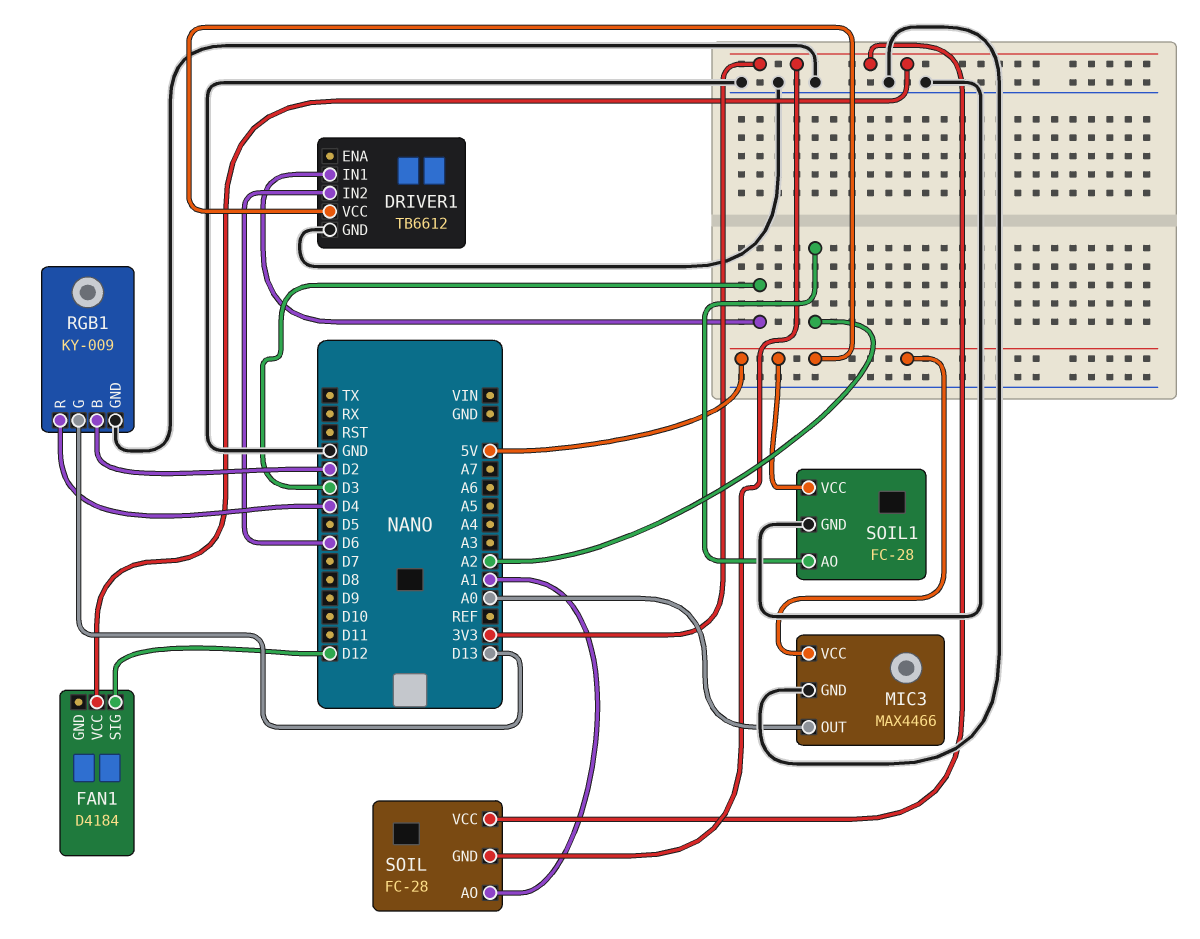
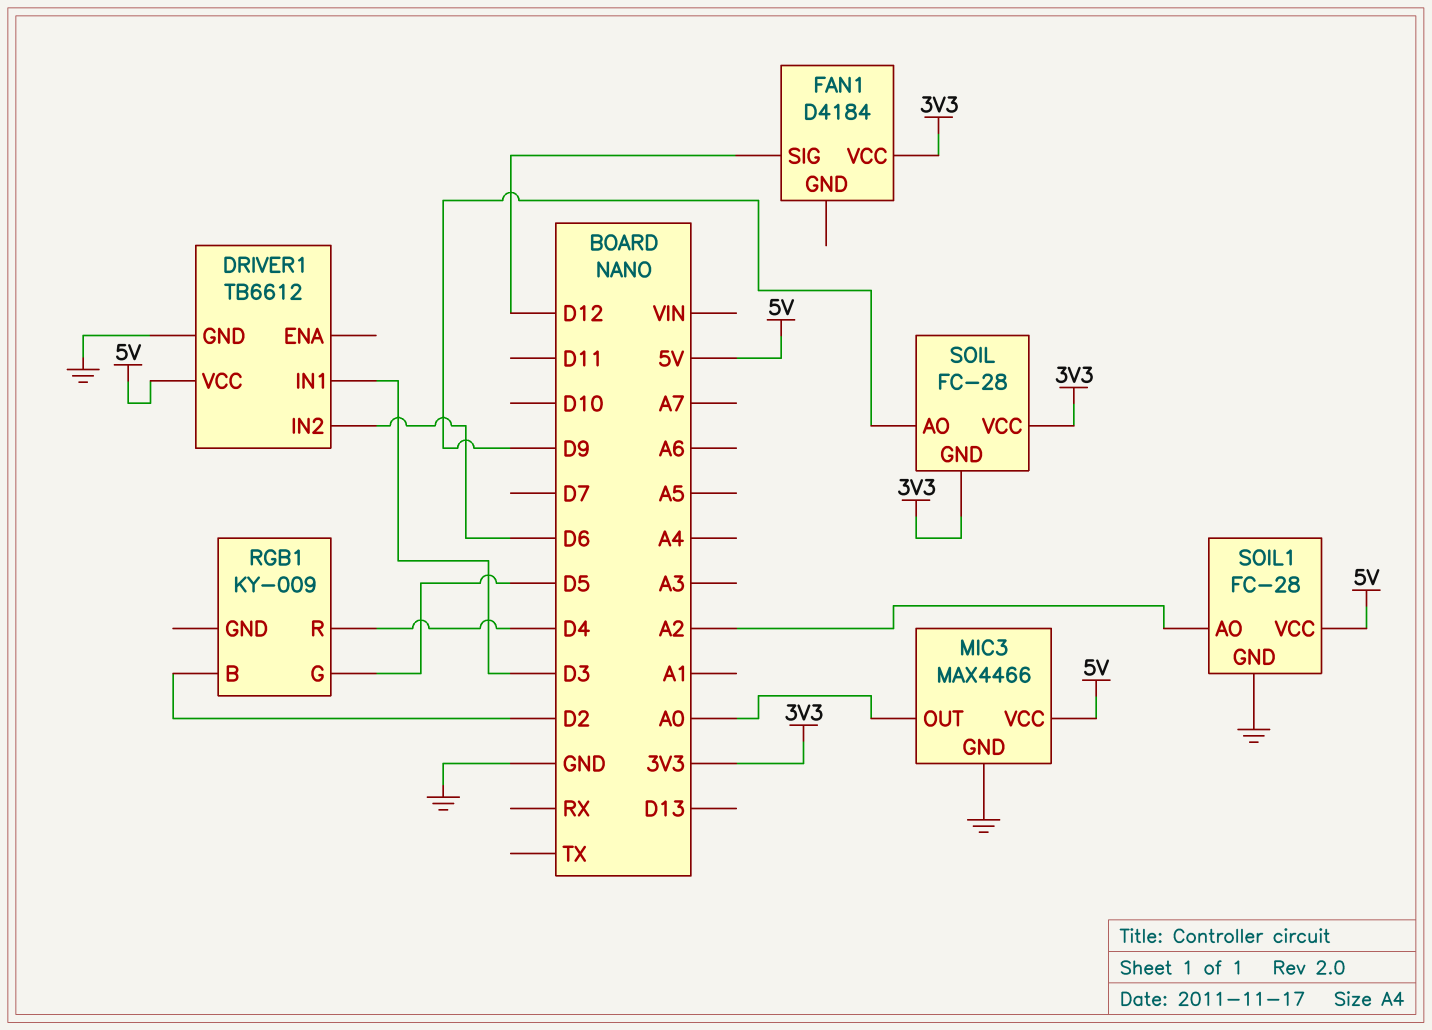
RGB1 pin G: D13 -> D5
RGB1 pin GND: GND -> none
SOIL pin AO: A1 -> D9

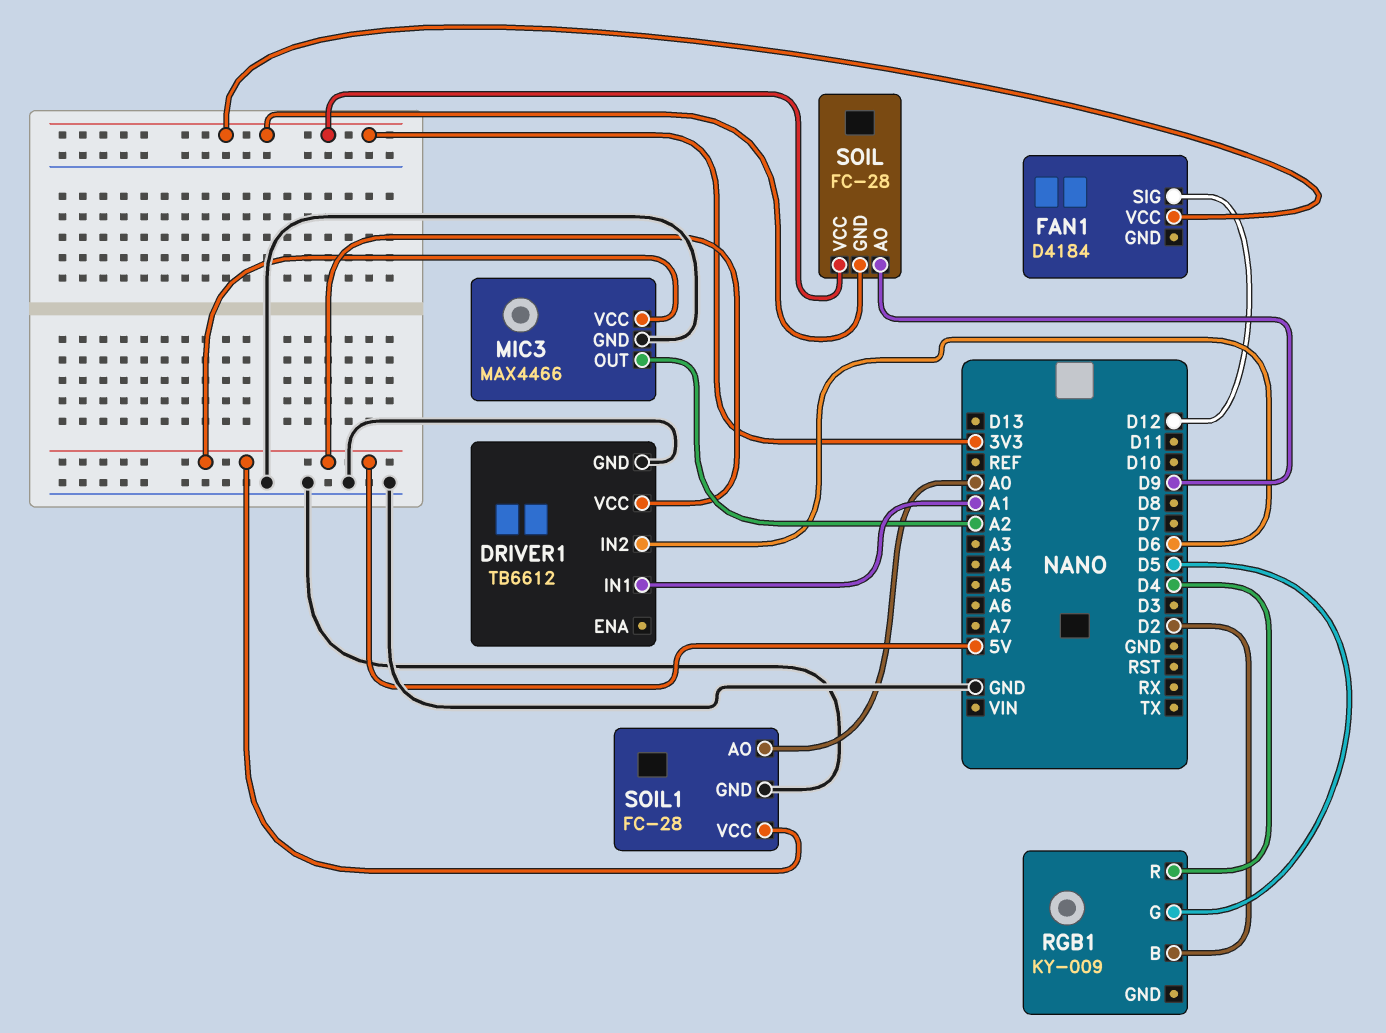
DRIVER1 pin IN1: D3 -> A1
MIC3 pin OUT: A0 -> A2
SOIL1 pin AO: A2 -> A0

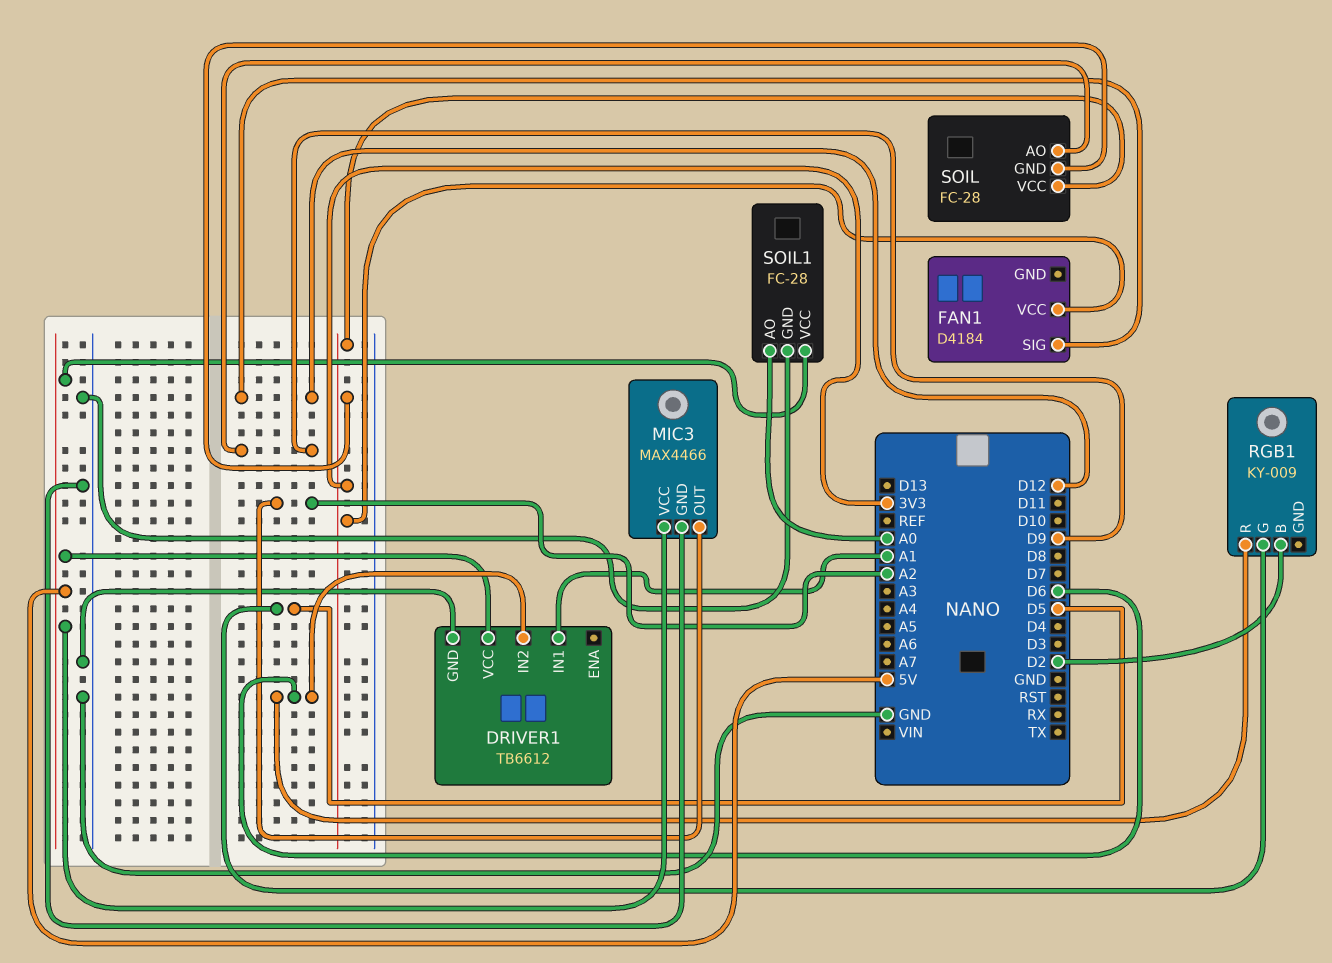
RGB1 pin R: D4 -> D6

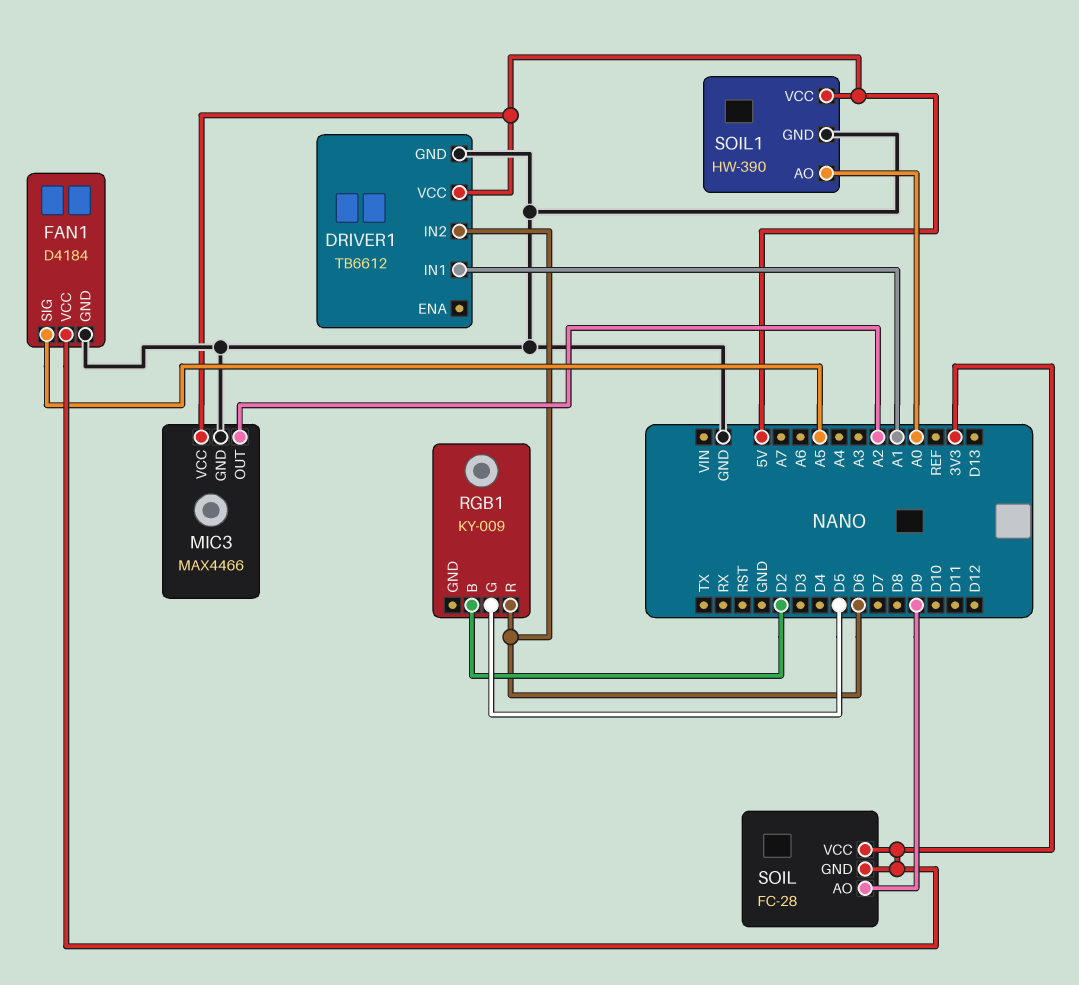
FAN1 pin GND: none -> GND
FAN1 pin SIG: D12 -> A5
SOIL1: FC-28 -> HW-390

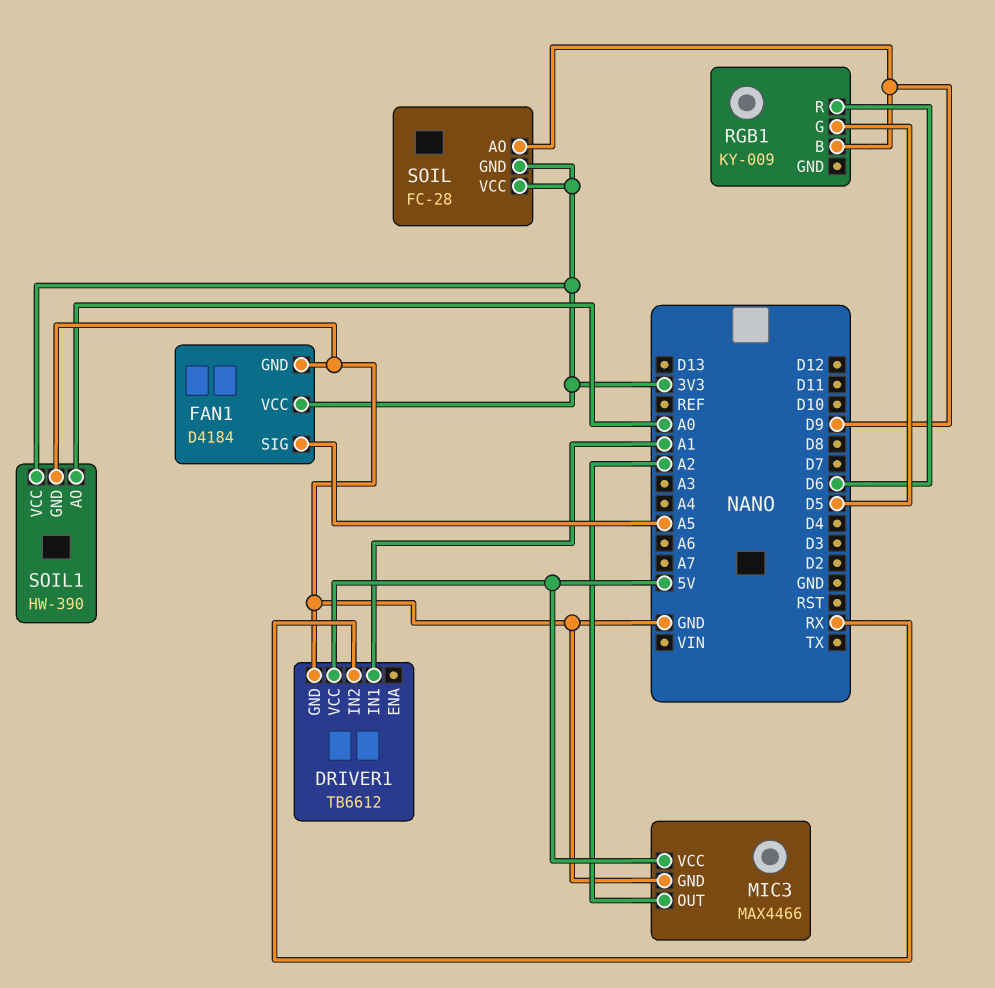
DRIVER1 pin IN2: D6 -> RX
RGB1 pin B: D2 -> D9
SOIL1 pin VCC: 5V -> 3V3

